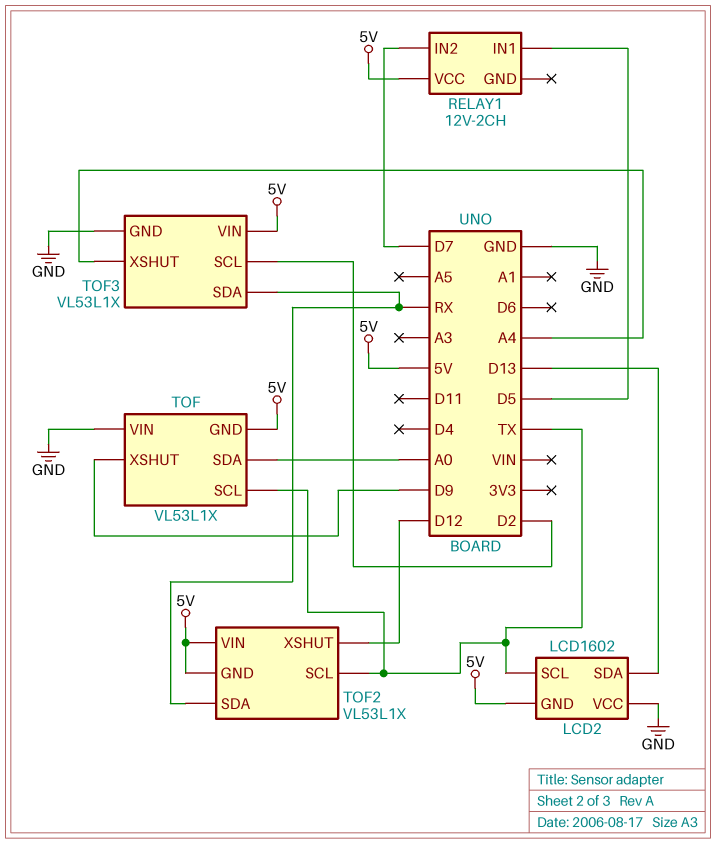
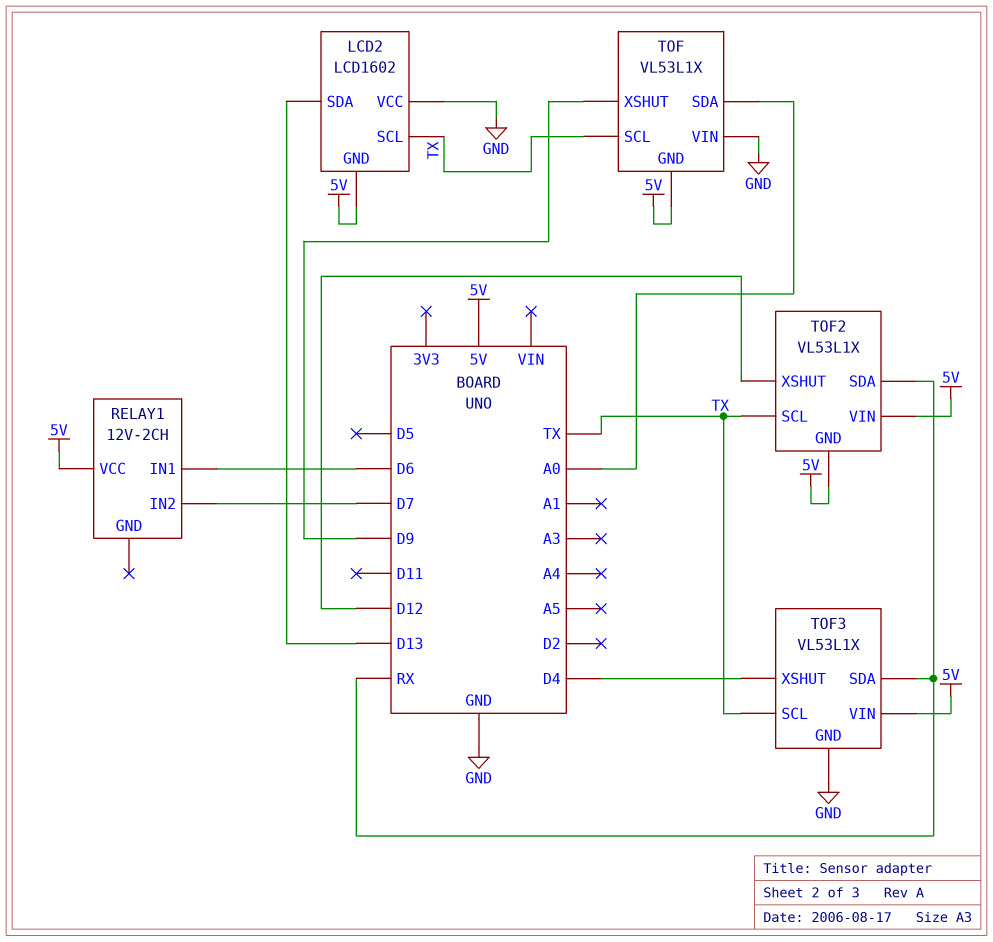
RELAY1 pin IN1: D5 -> D6
TOF3 pin SCL: D2 -> TX
TOF3 pin XSHUT: A4 -> D4

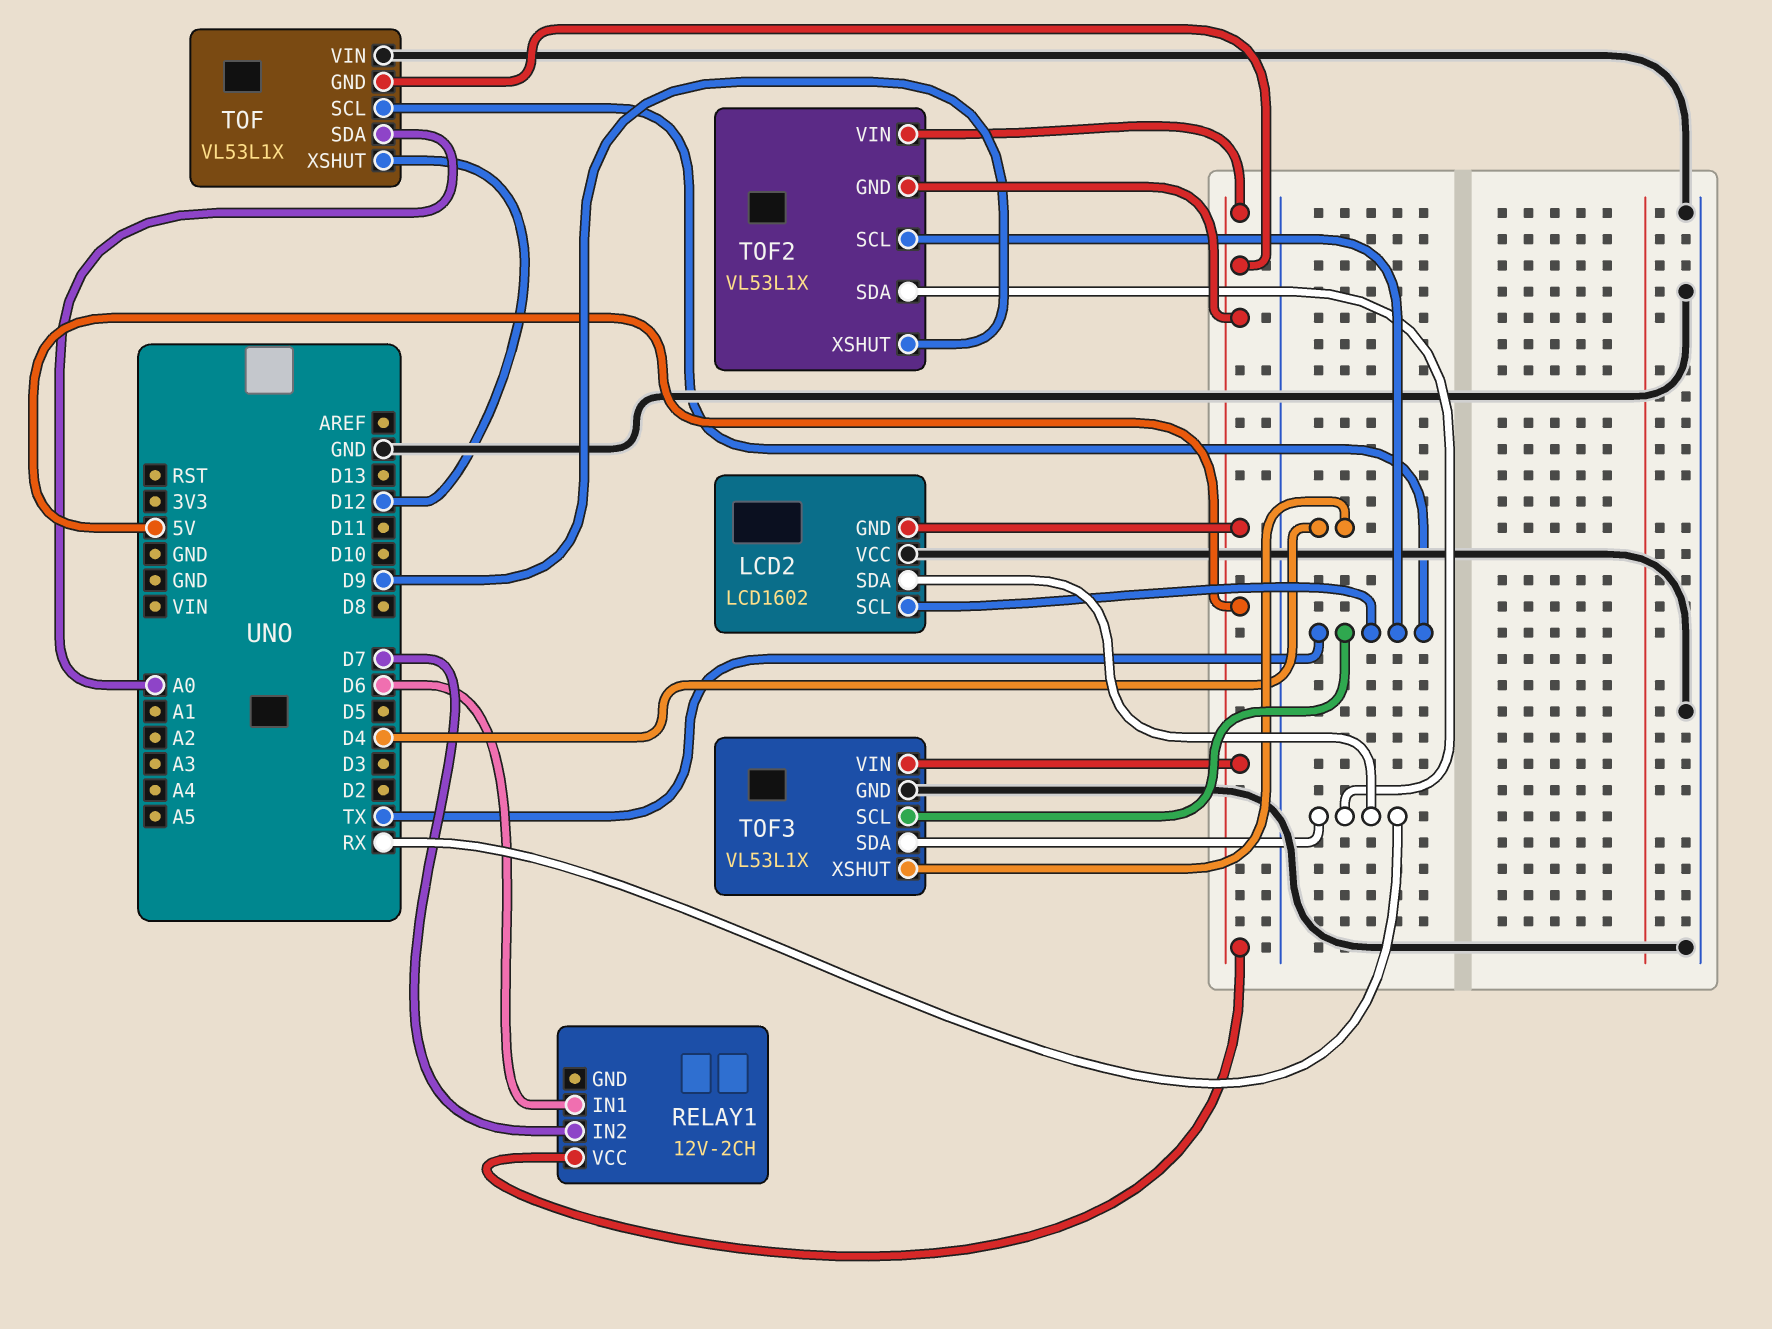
LCD2 pin SDA: D13 -> RX
TOF pin XSHUT: D9 -> D12
TOF2 pin XSHUT: D12 -> D9

